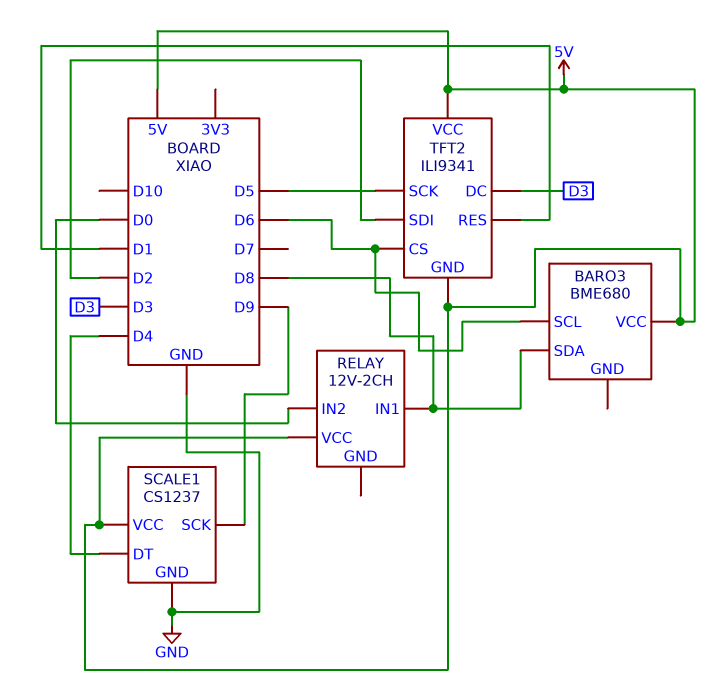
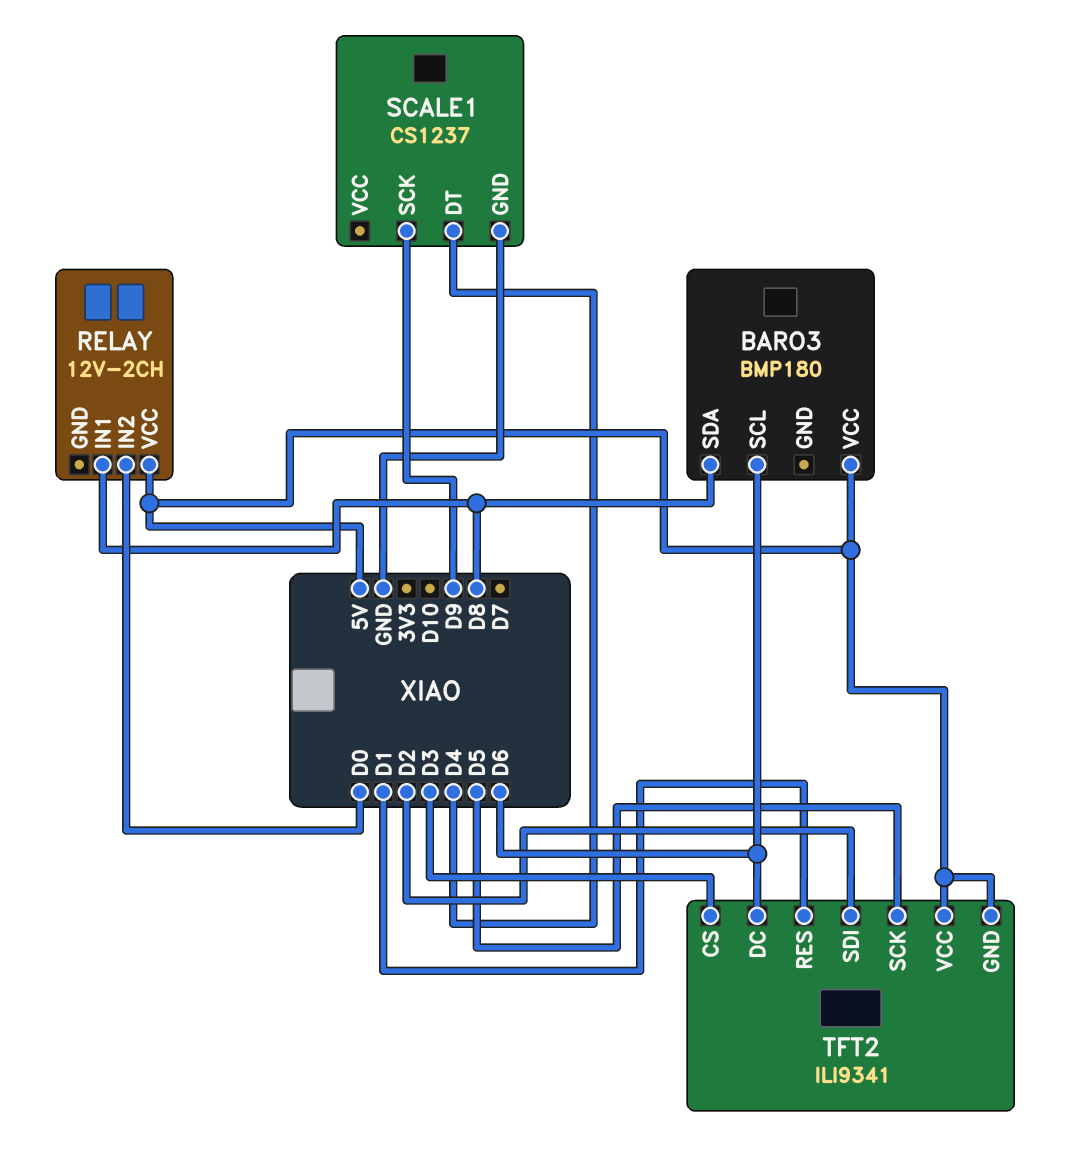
BARO3: BME680 -> BMP180
SCALE1 pin VCC: 5V -> none
TFT2 pin CS: D6 -> D3
TFT2 pin DC: D3 -> D6

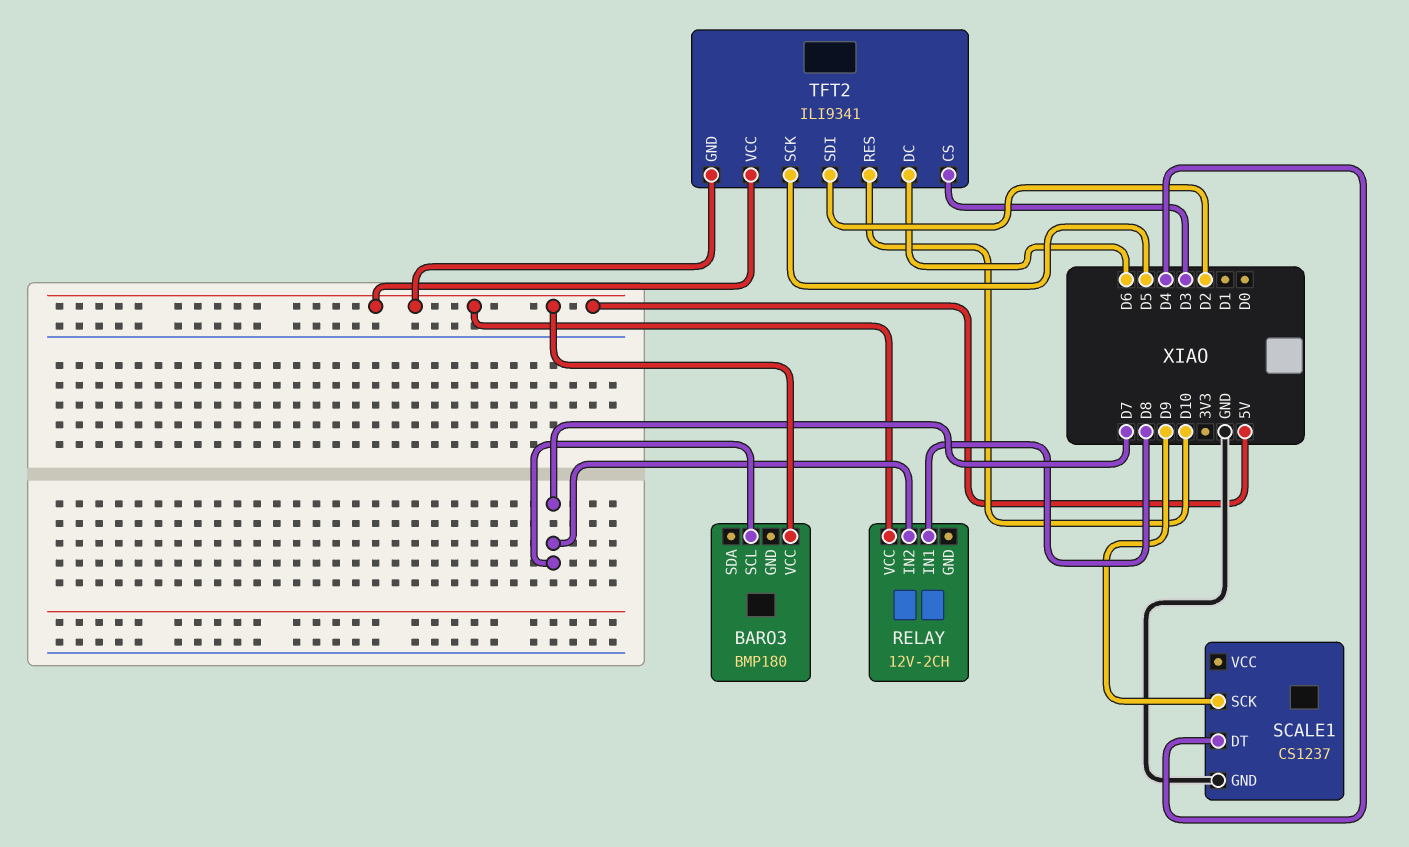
BARO3 pin SCL: D6 -> D7
BARO3 pin SDA: D8 -> none
RELAY pin IN2: D0 -> D7
TFT2 pin RES: D1 -> D10

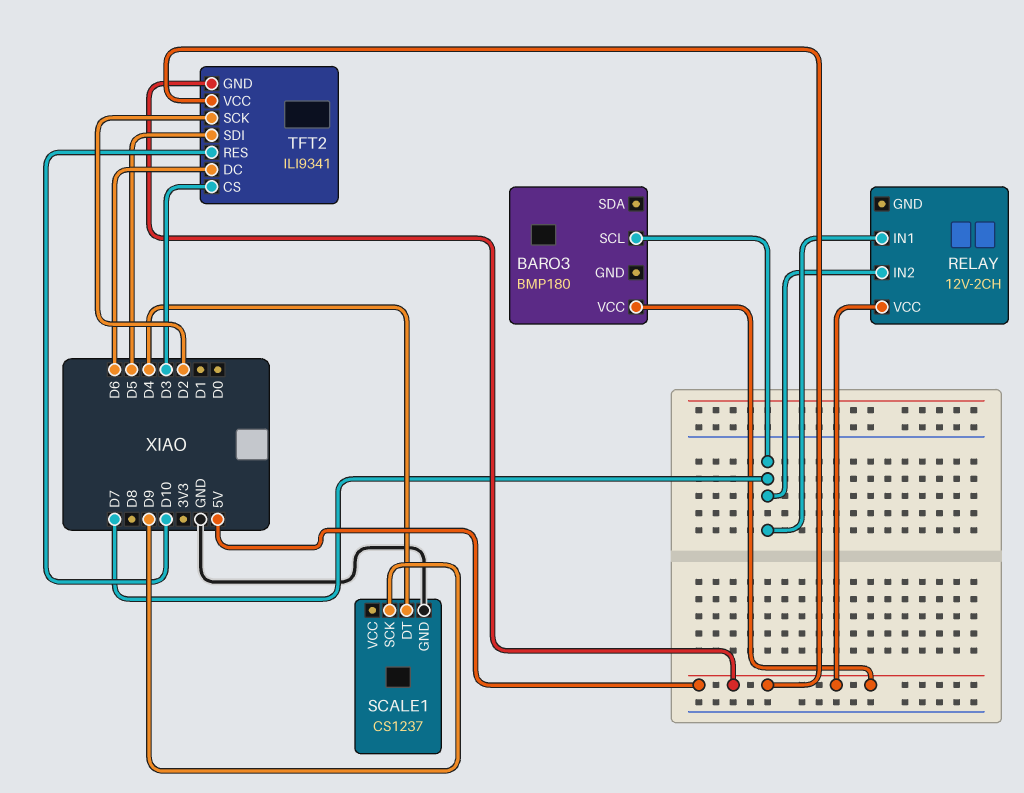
RELAY pin IN1: D8 -> D7
TFT2 pin SCK: D5 -> D2
TFT2 pin SDI: D2 -> D5

